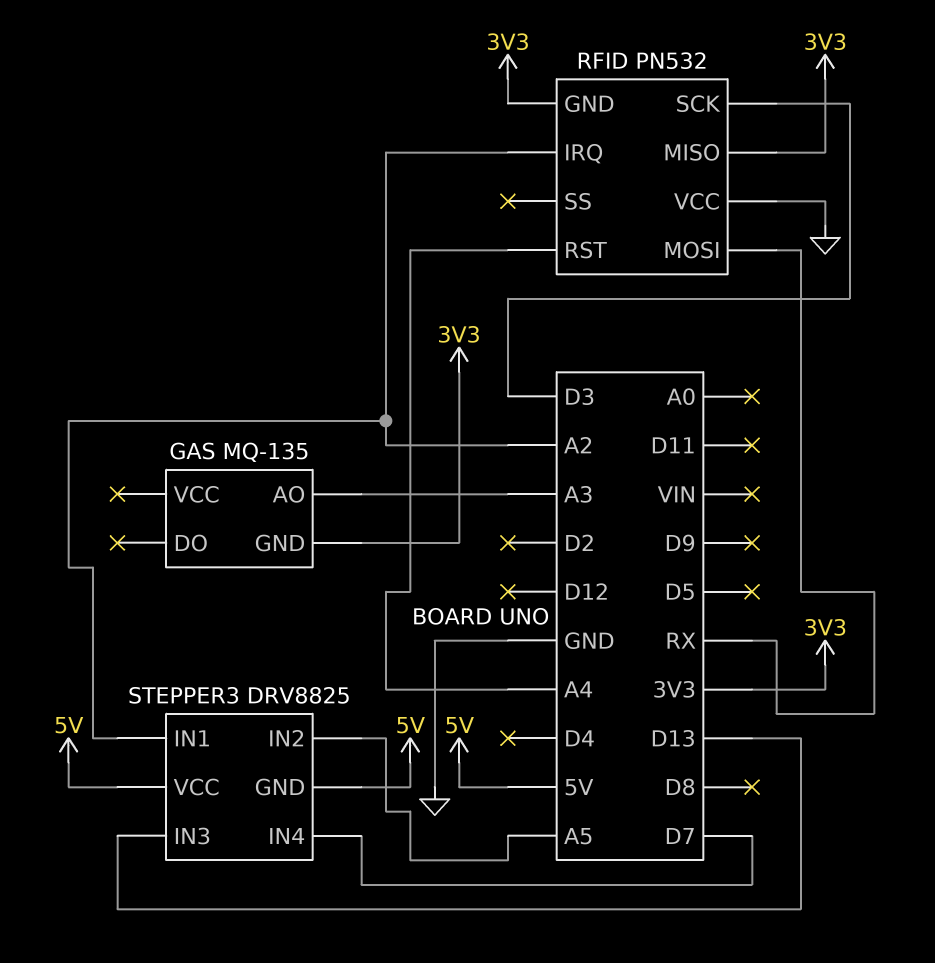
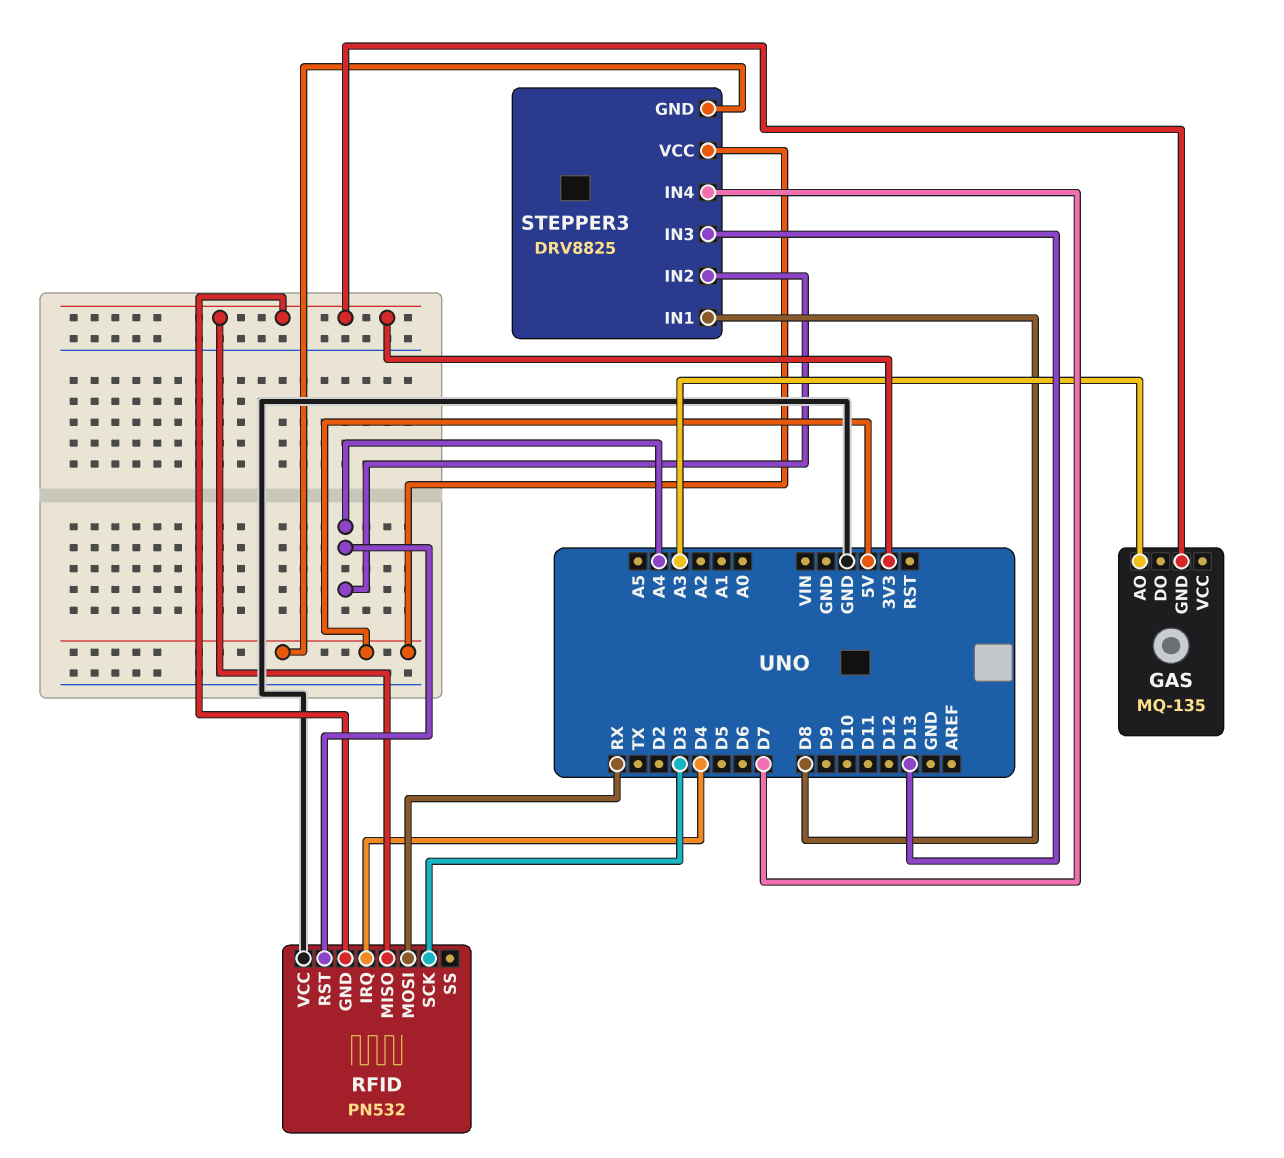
RFID pin IRQ: A2 -> D4
STEPPER3 pin IN1: A2 -> D8
STEPPER3 pin IN2: A5 -> A4

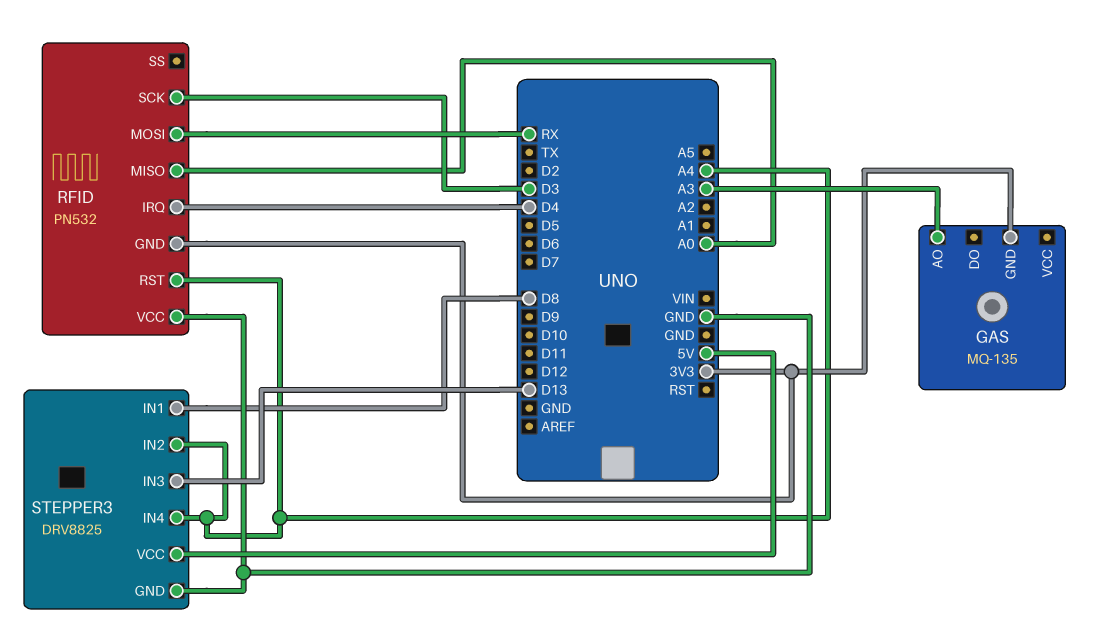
RFID pin MISO: 3V3 -> A0
STEPPER3 pin GND: 5V -> GND
STEPPER3 pin IN4: D7 -> A4

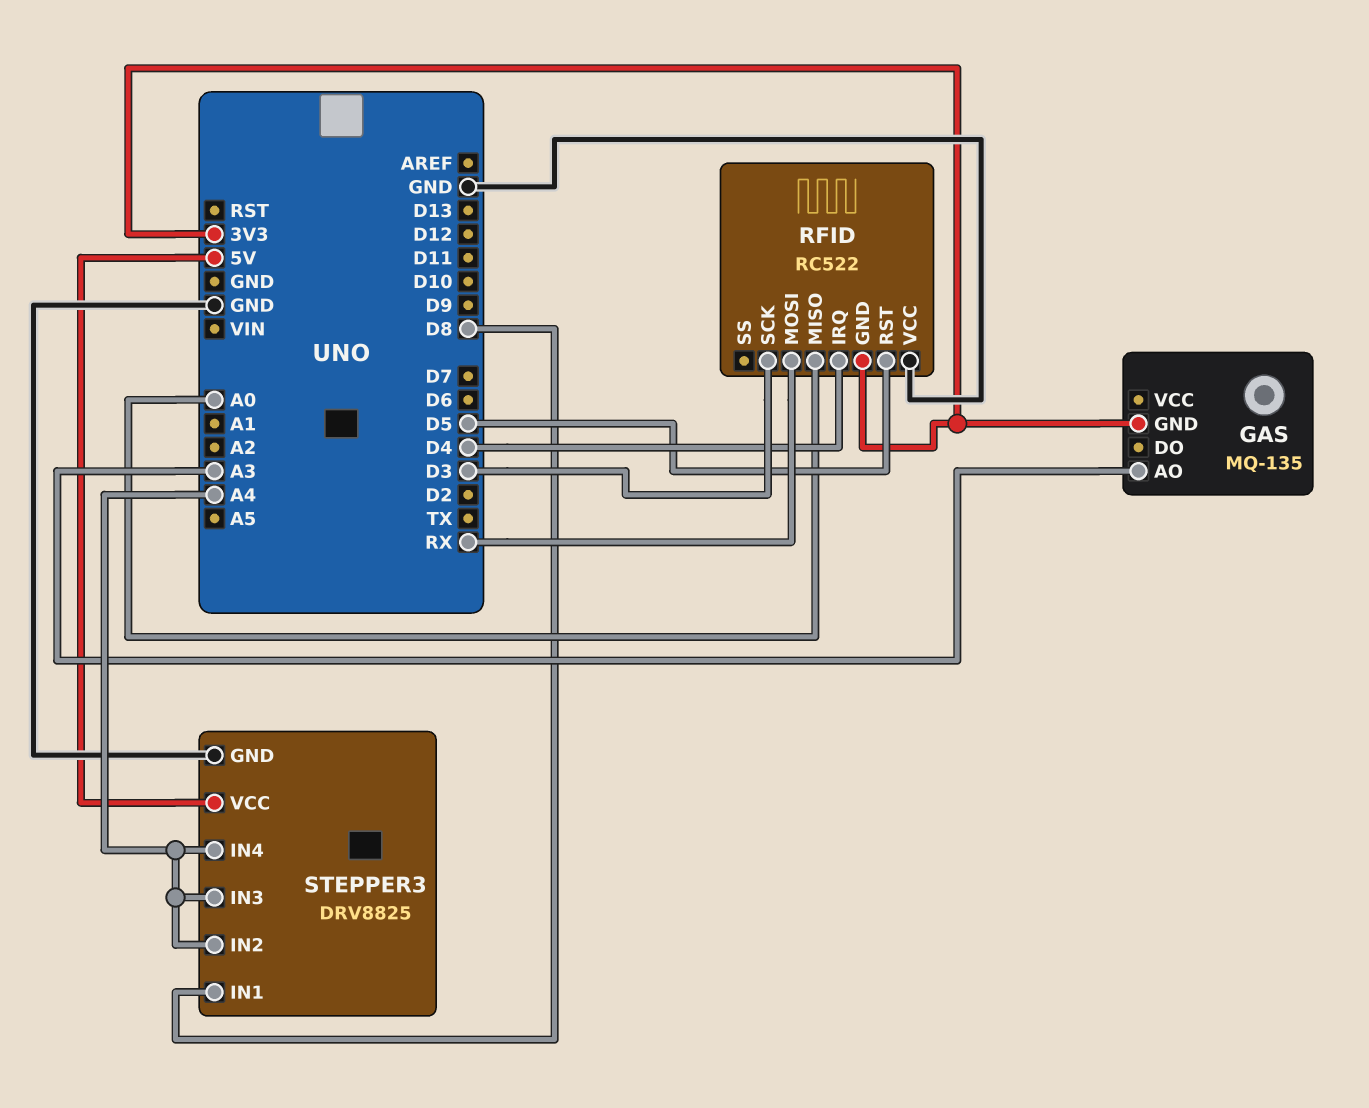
RFID: PN532 -> RC522
RFID pin RST: A4 -> D5
STEPPER3 pin IN3: D13 -> A4

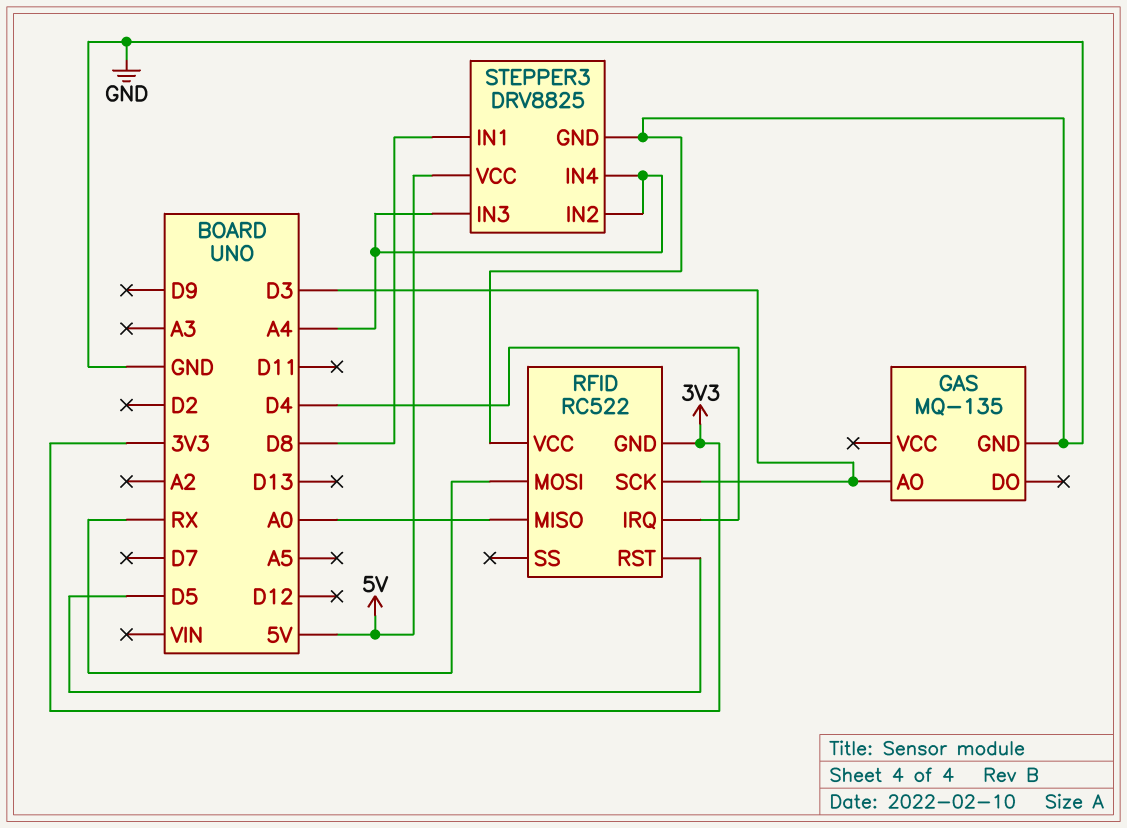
GAS pin AO: A3 -> D3
GAS pin GND: 3V3 -> GND

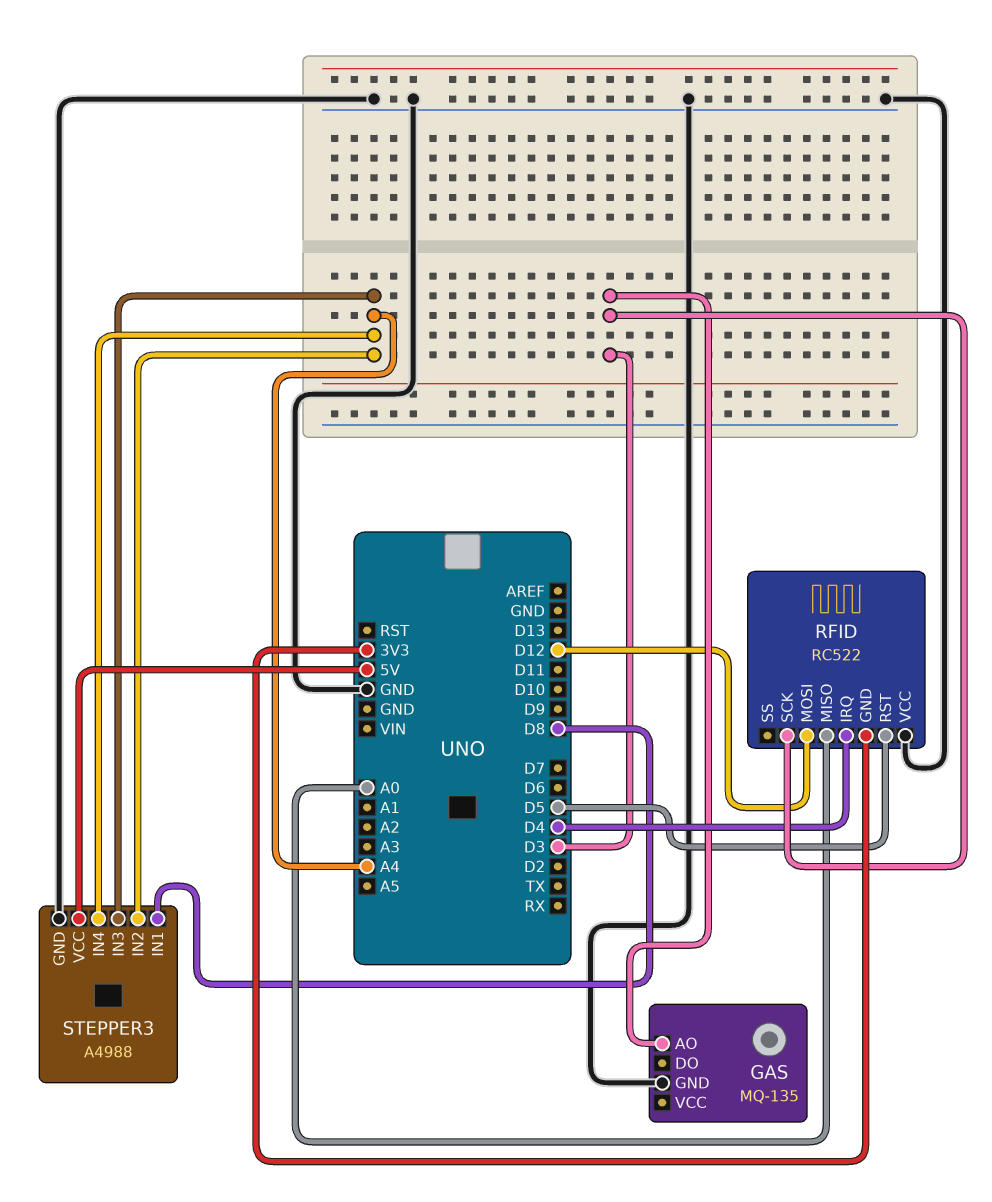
RFID pin MOSI: RX -> D12
STEPPER3: DRV8825 -> A4988

